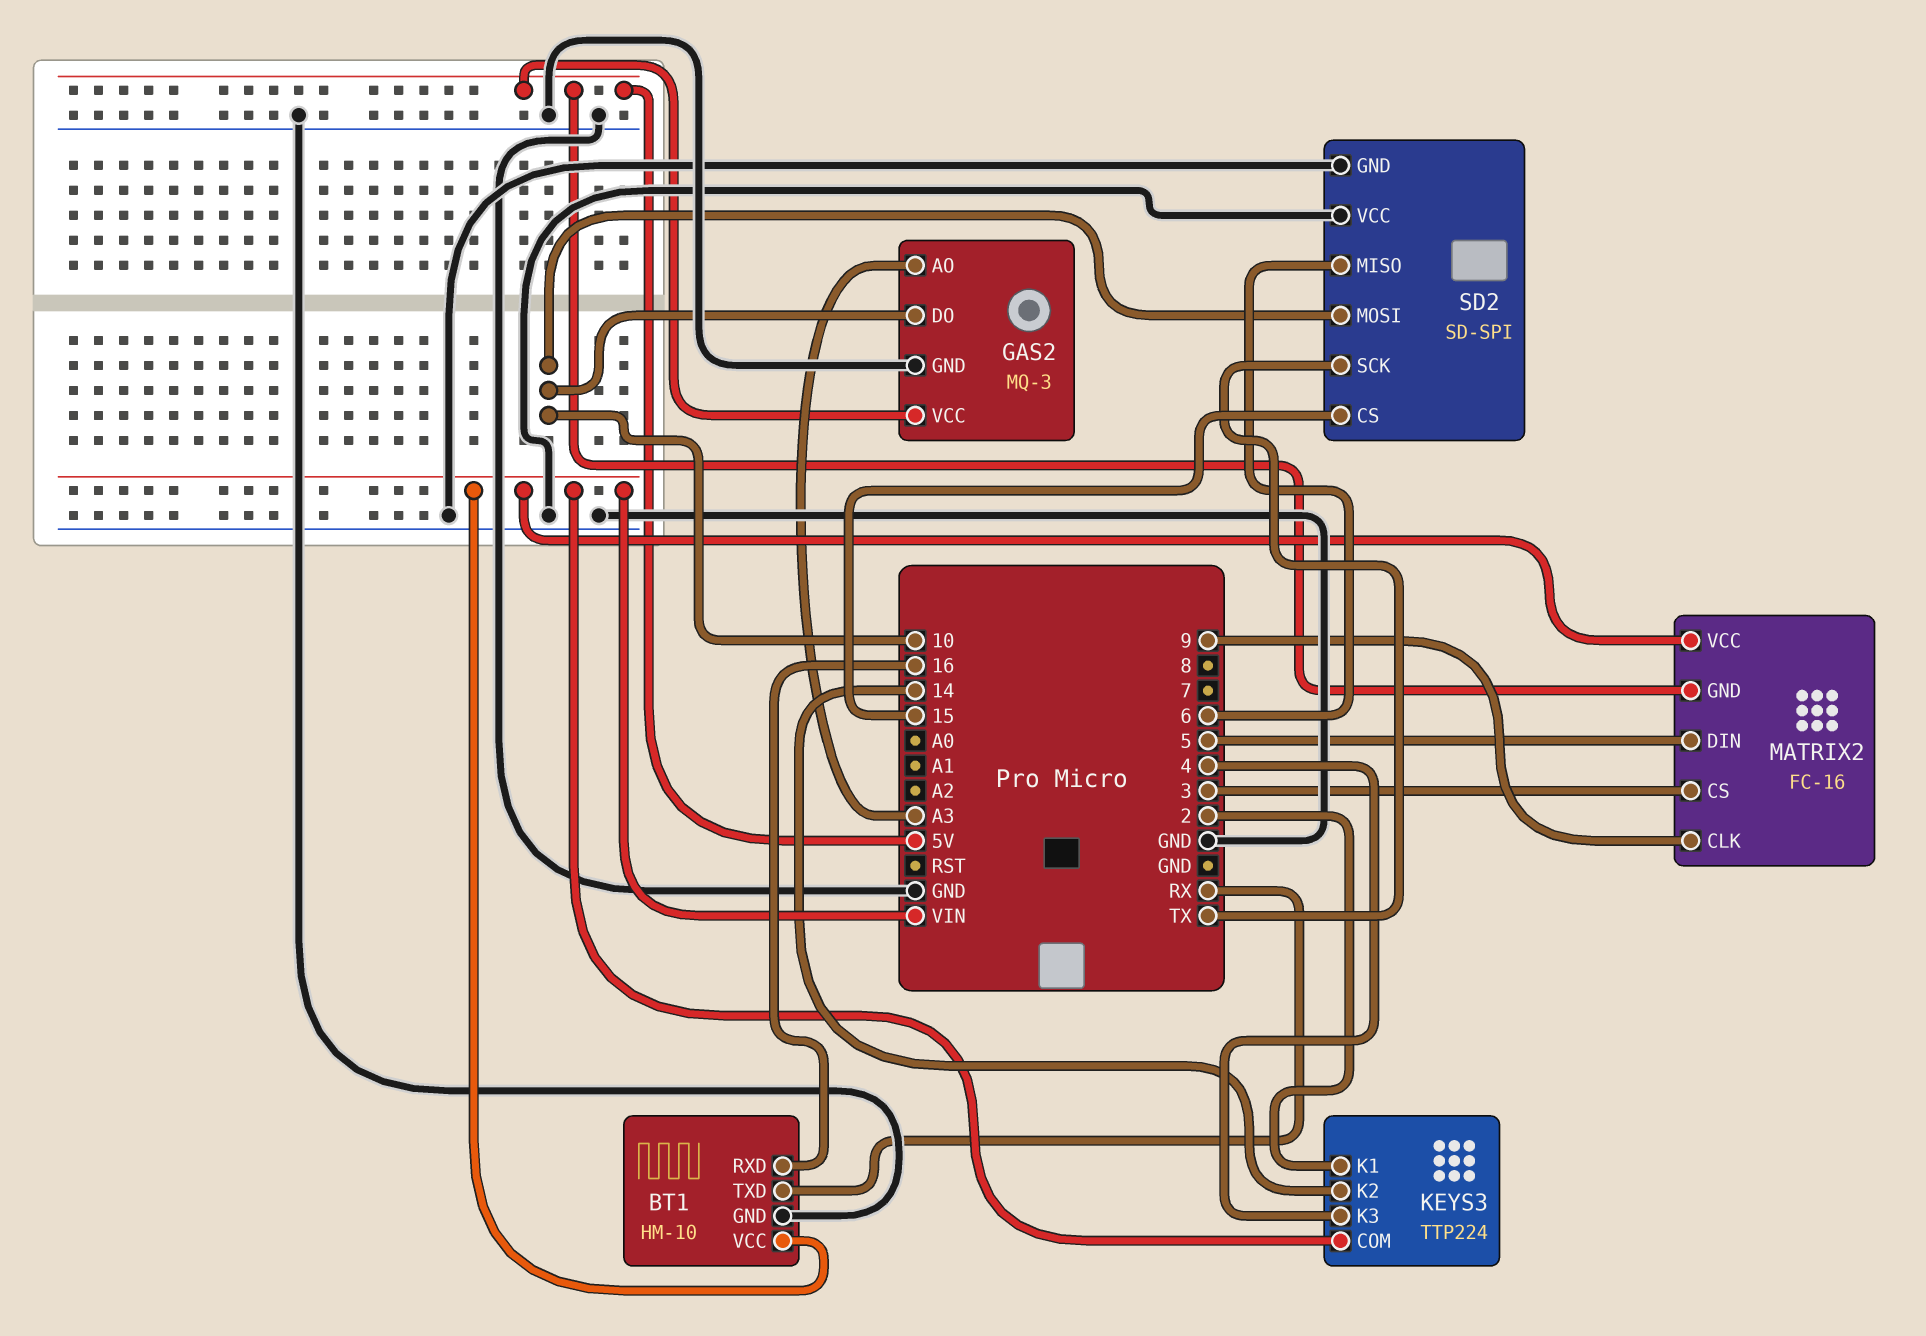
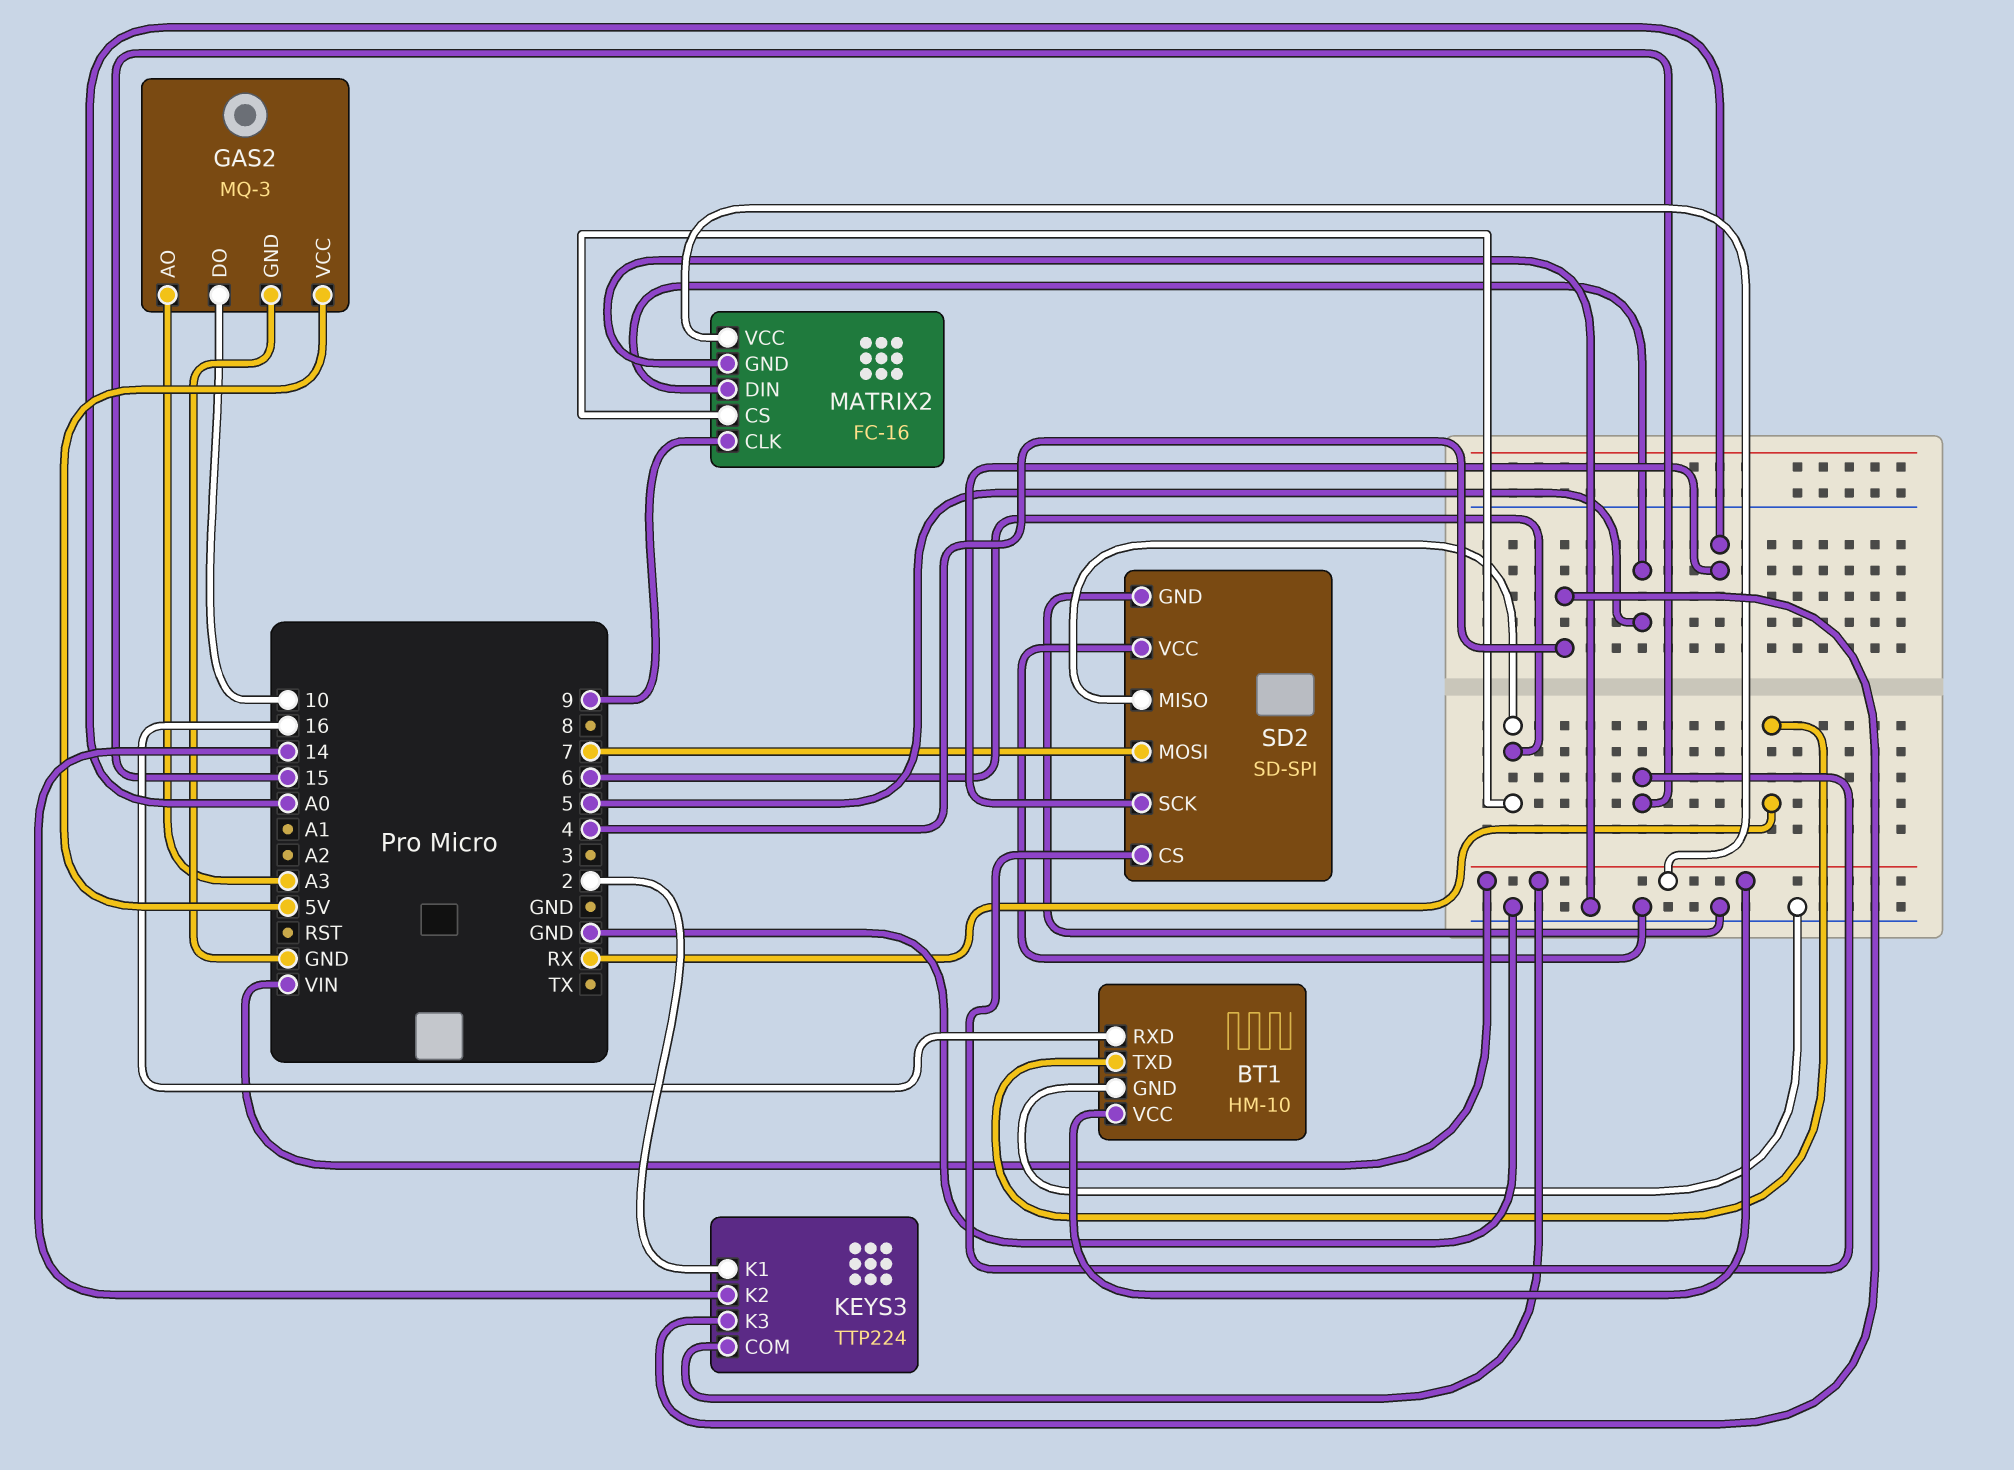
MATRIX2 pin CS: 3 -> 6
MATRIX2 pin GND: 5V -> GND
SD2 pin MOSI: 10 -> 7
SD2 pin SCK: TX -> A0

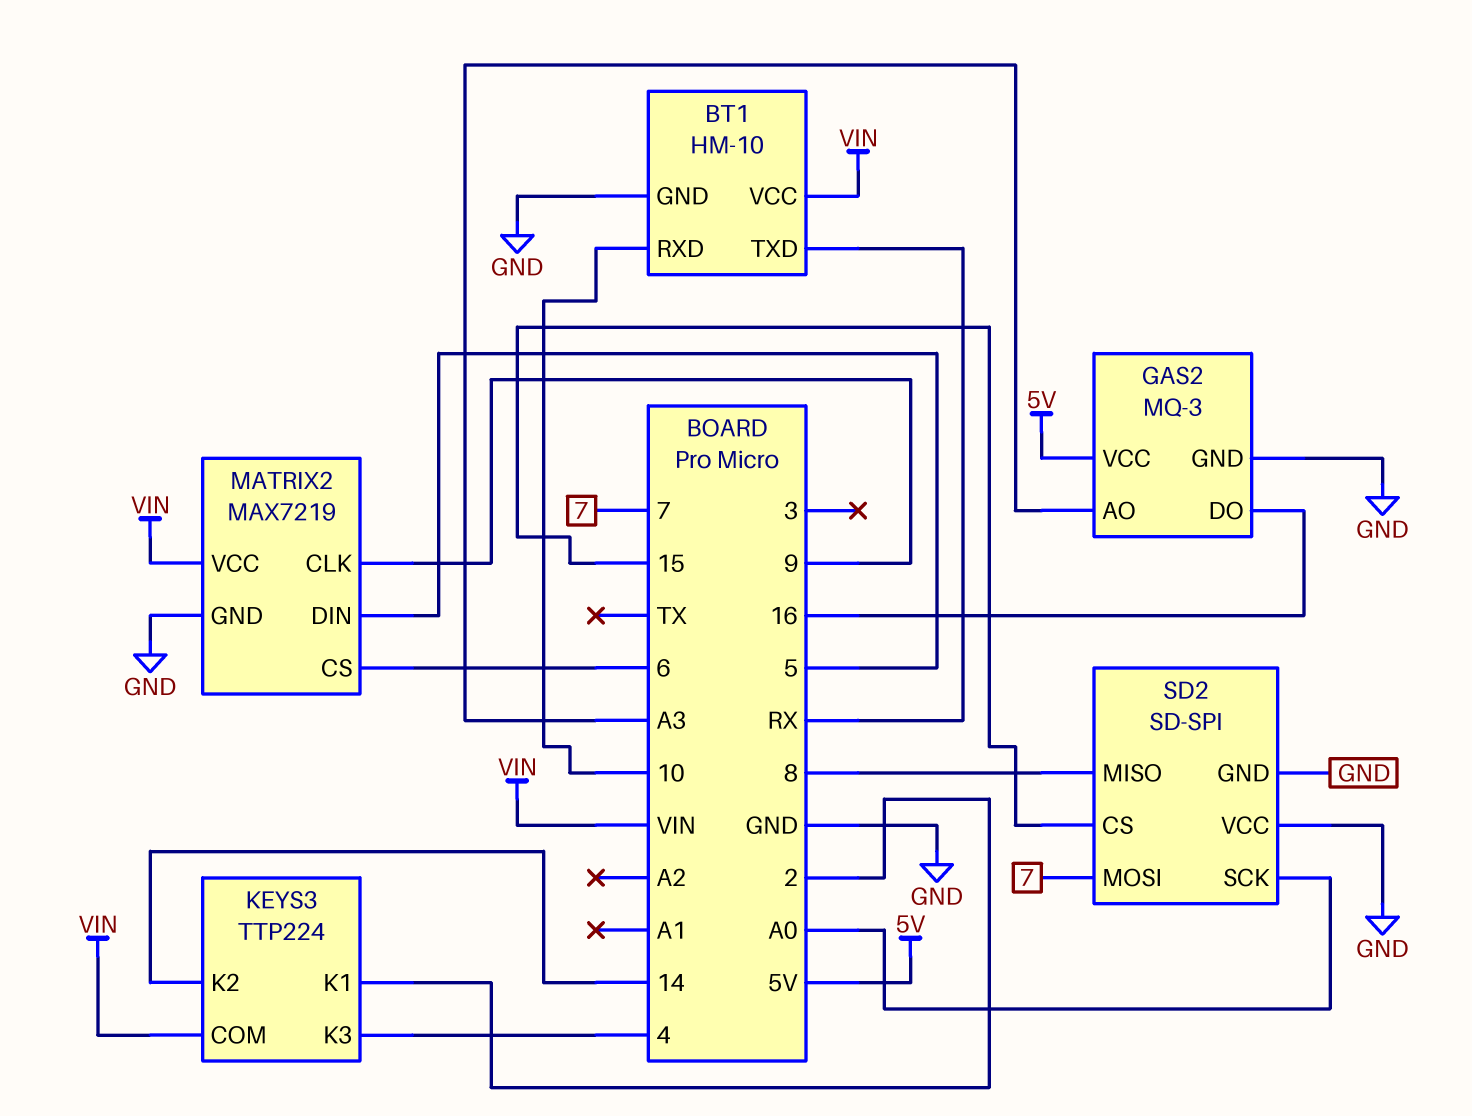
BT1 pin RXD: 16 -> 10
GAS2 pin DO: 10 -> 16
MATRIX2: FC-16 -> MAX7219
SD2 pin MISO: 6 -> 8

